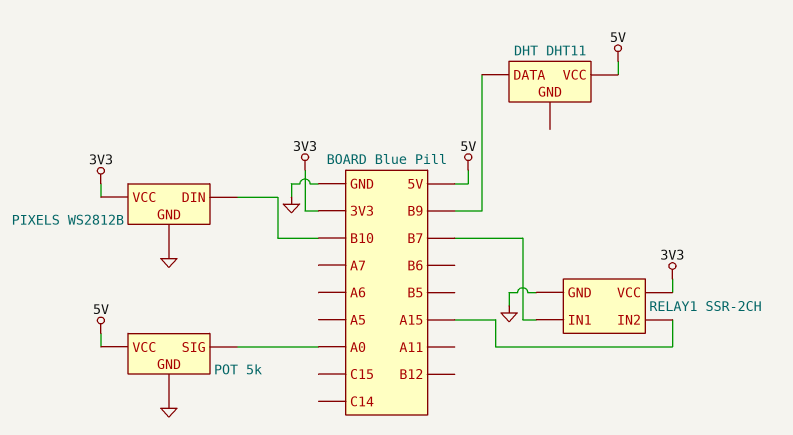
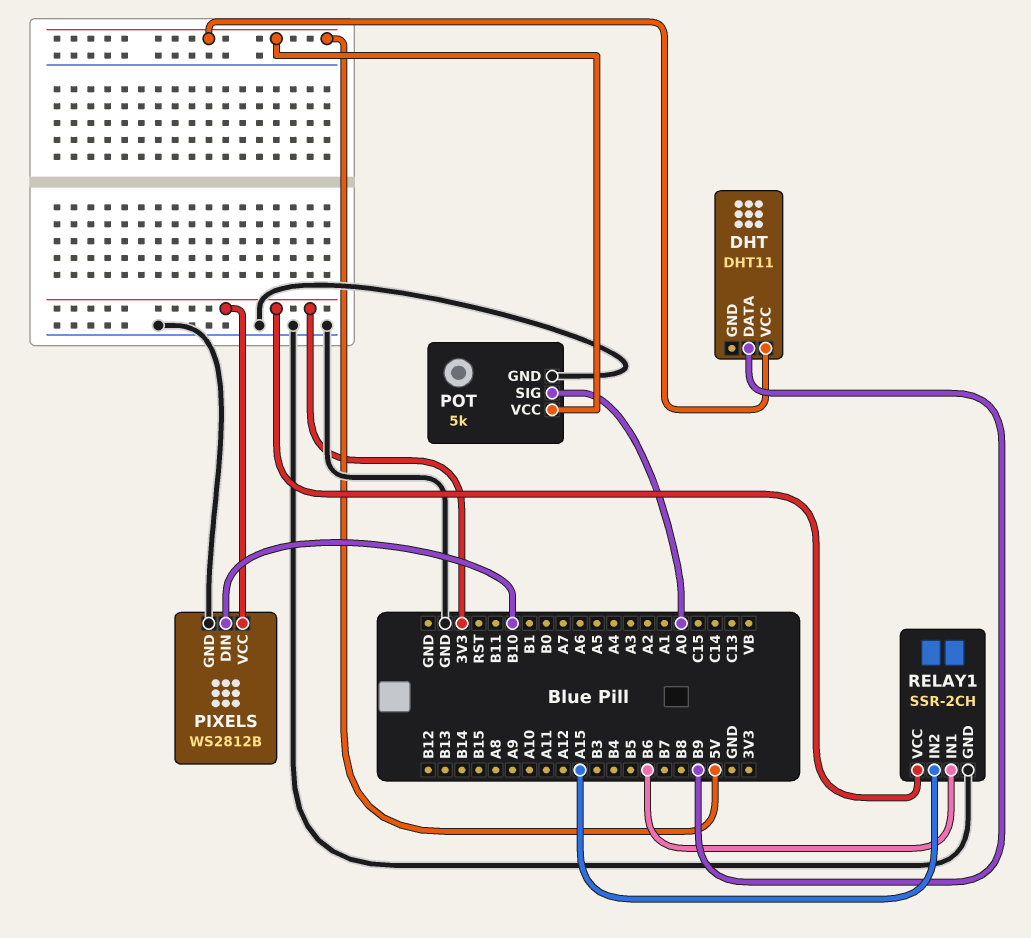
RELAY1 pin IN1: B7 -> B6

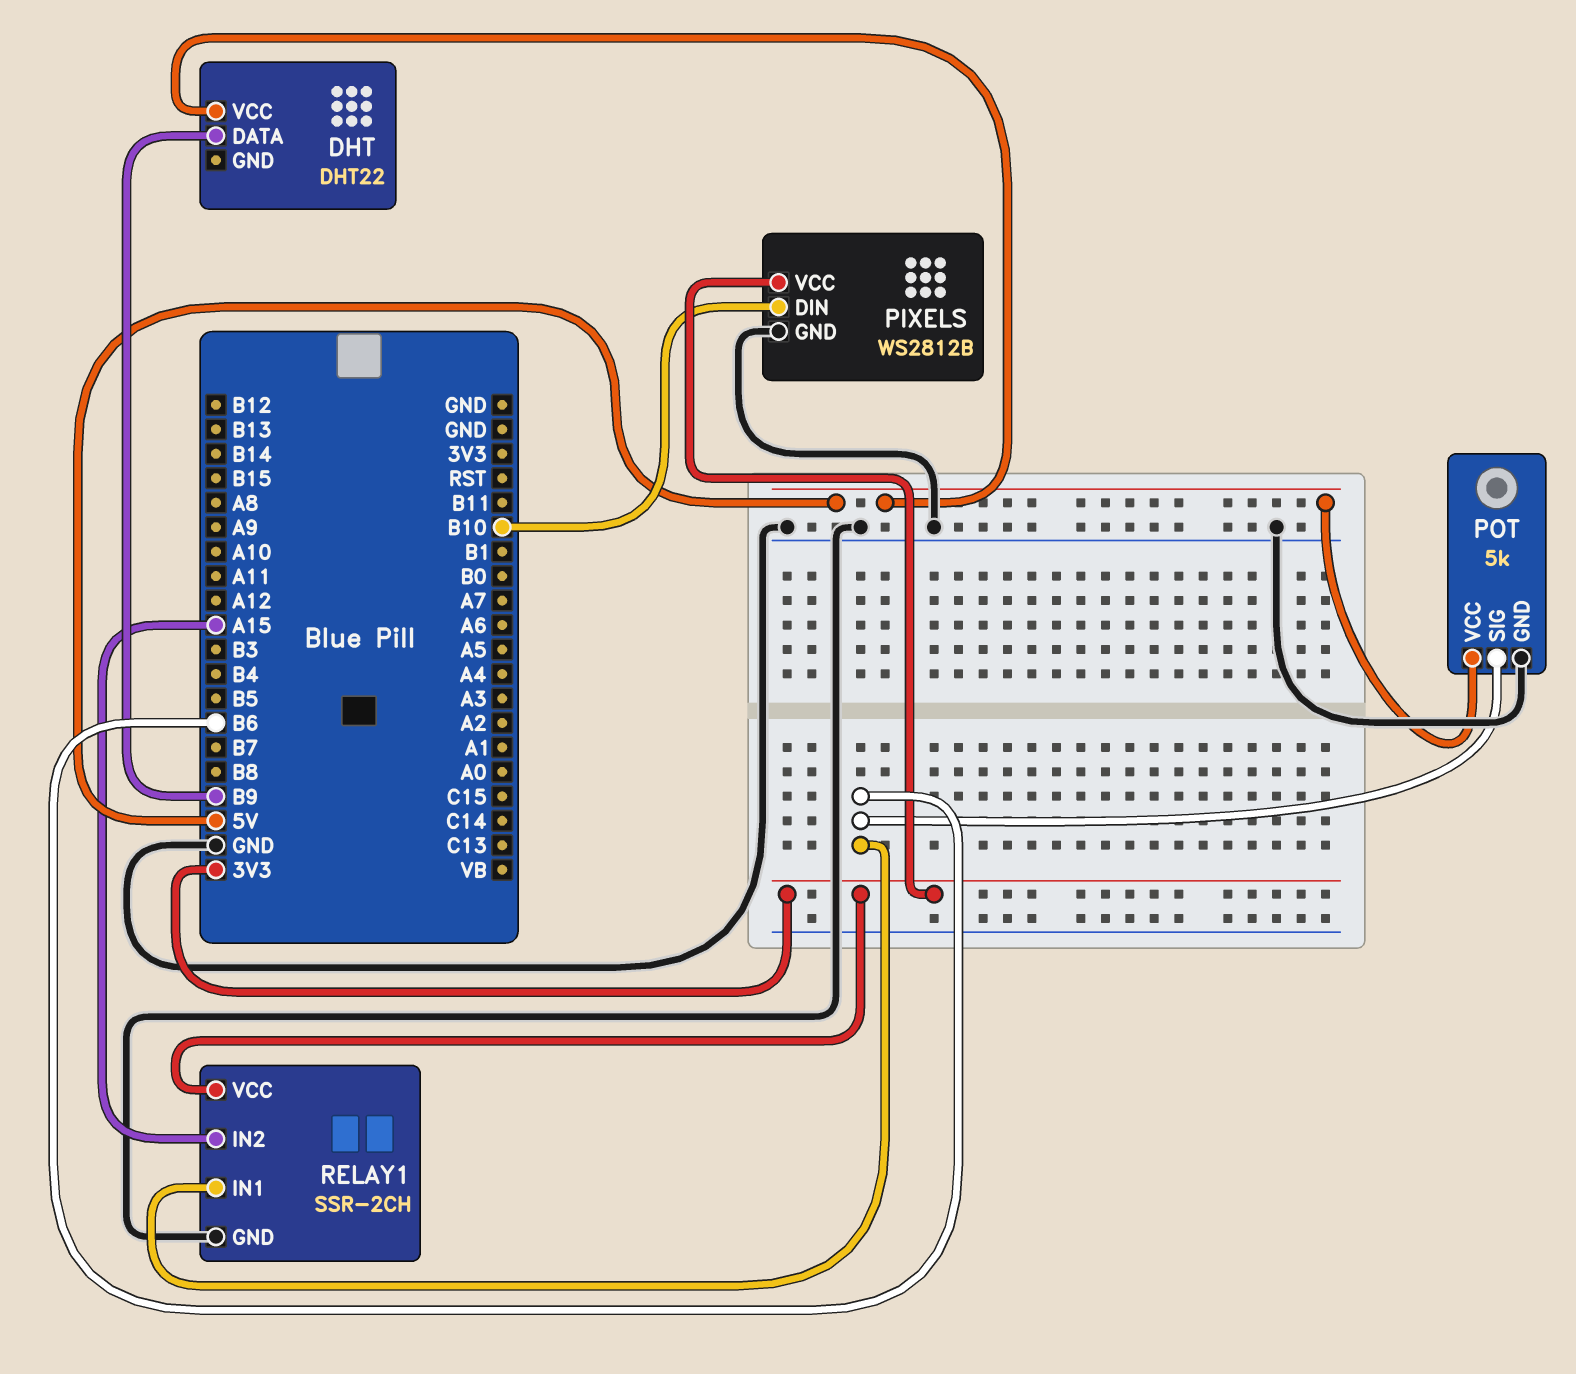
DHT: DHT11 -> DHT22
POT pin SIG: A0 -> B6

